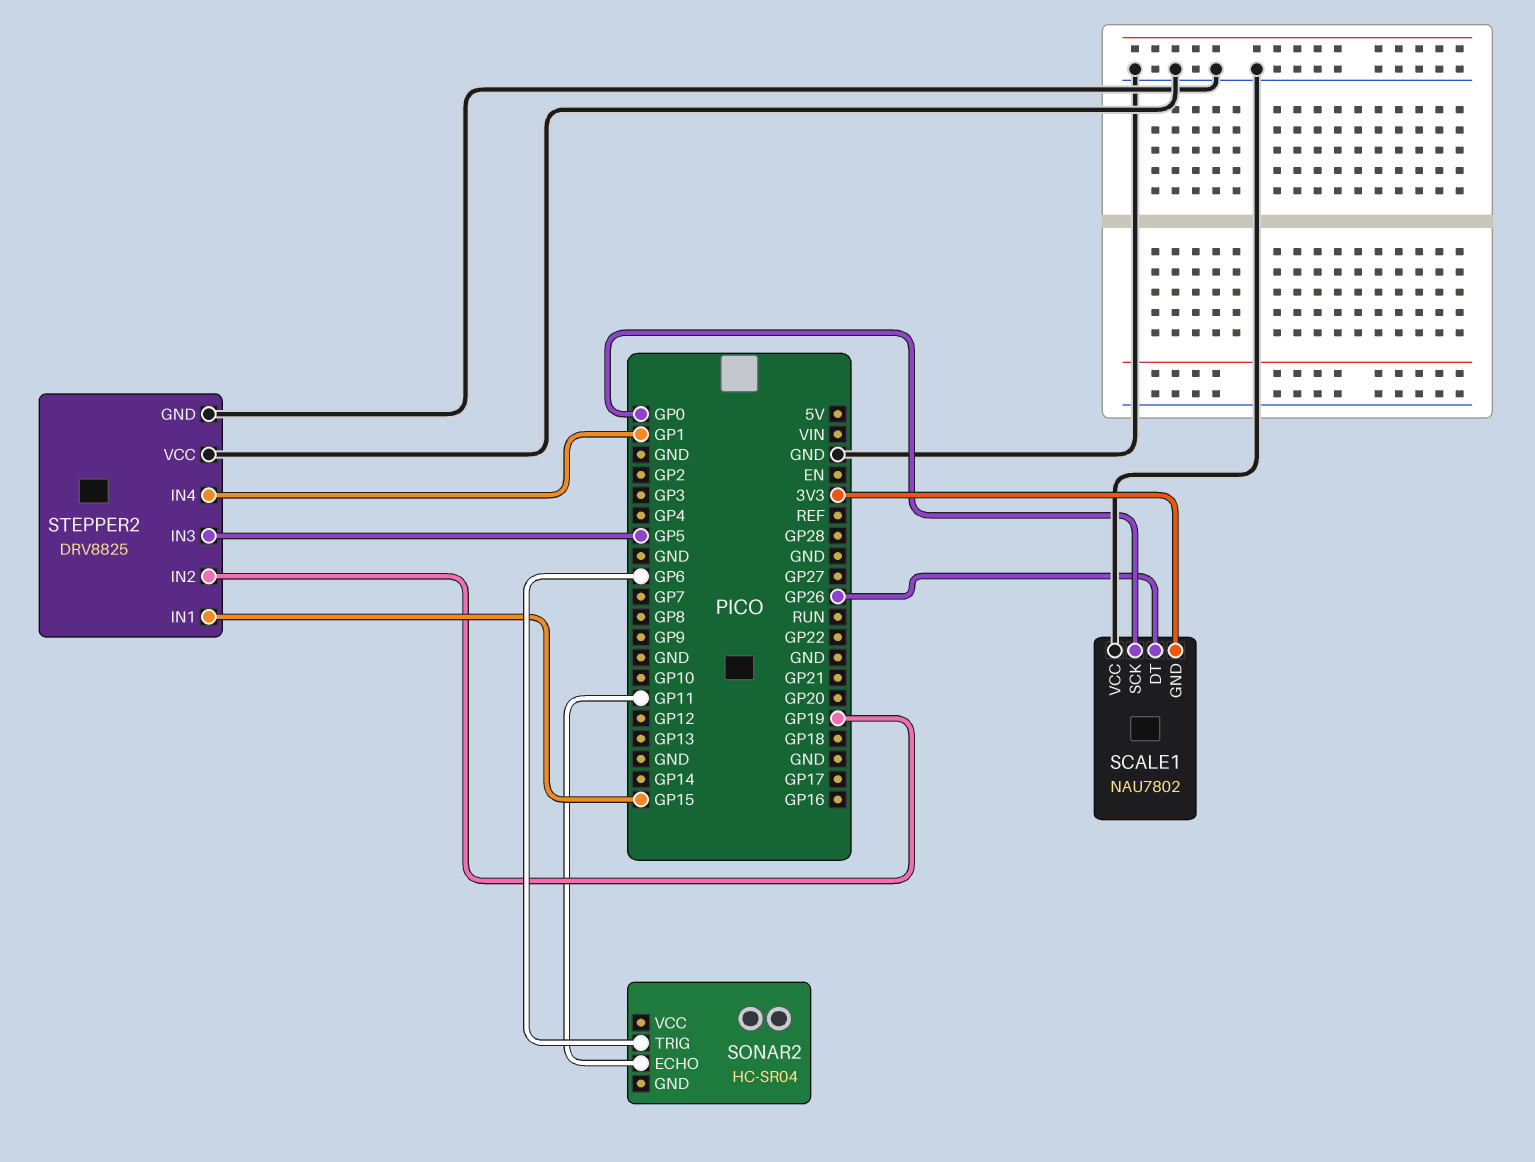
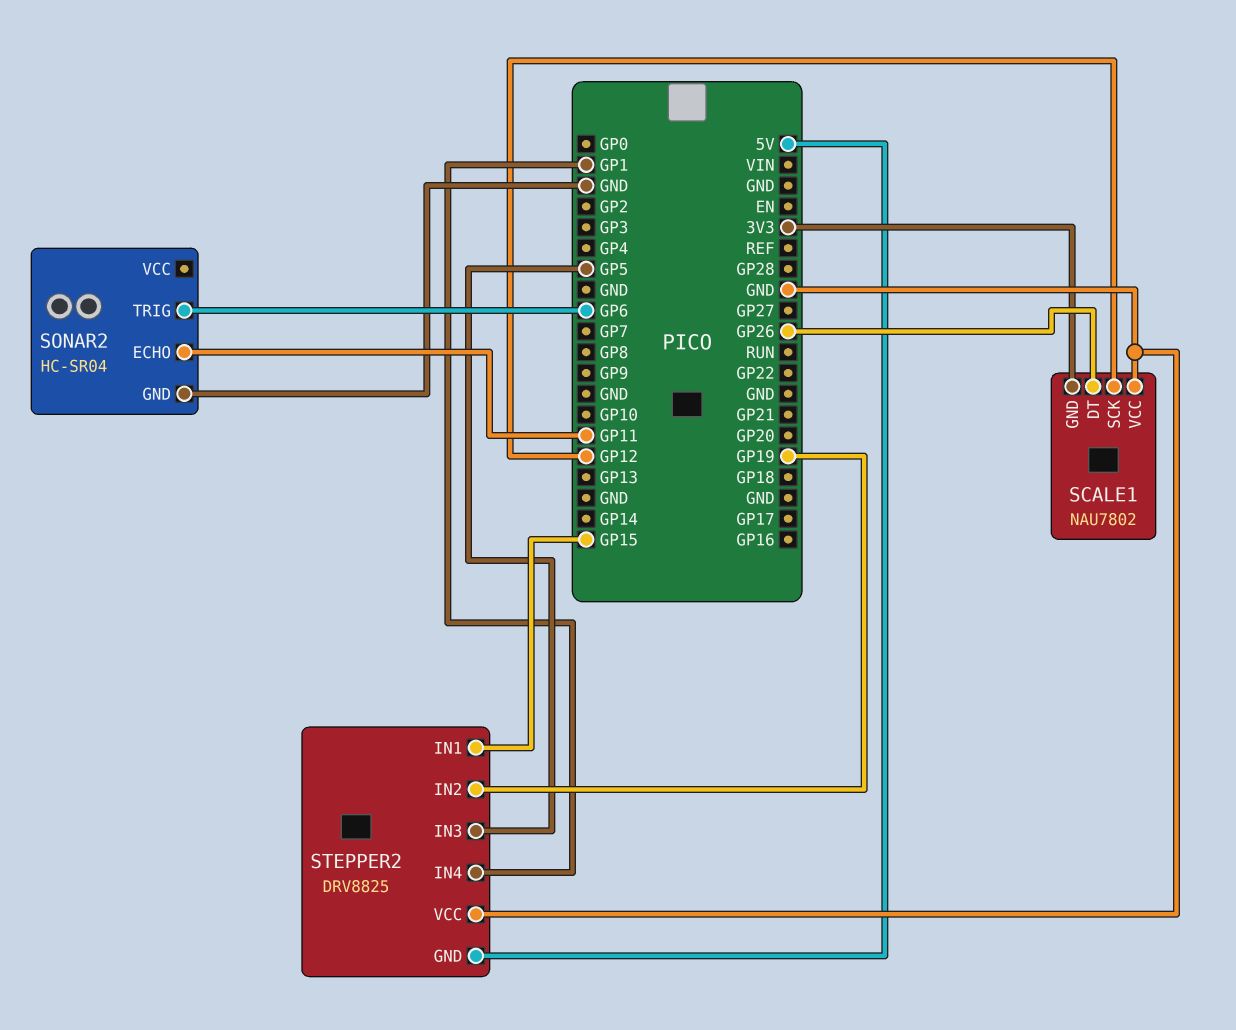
SCALE1 pin SCK: GP0 -> GP12
SONAR2 pin GND: none -> GND
STEPPER2 pin GND: GND -> 5V

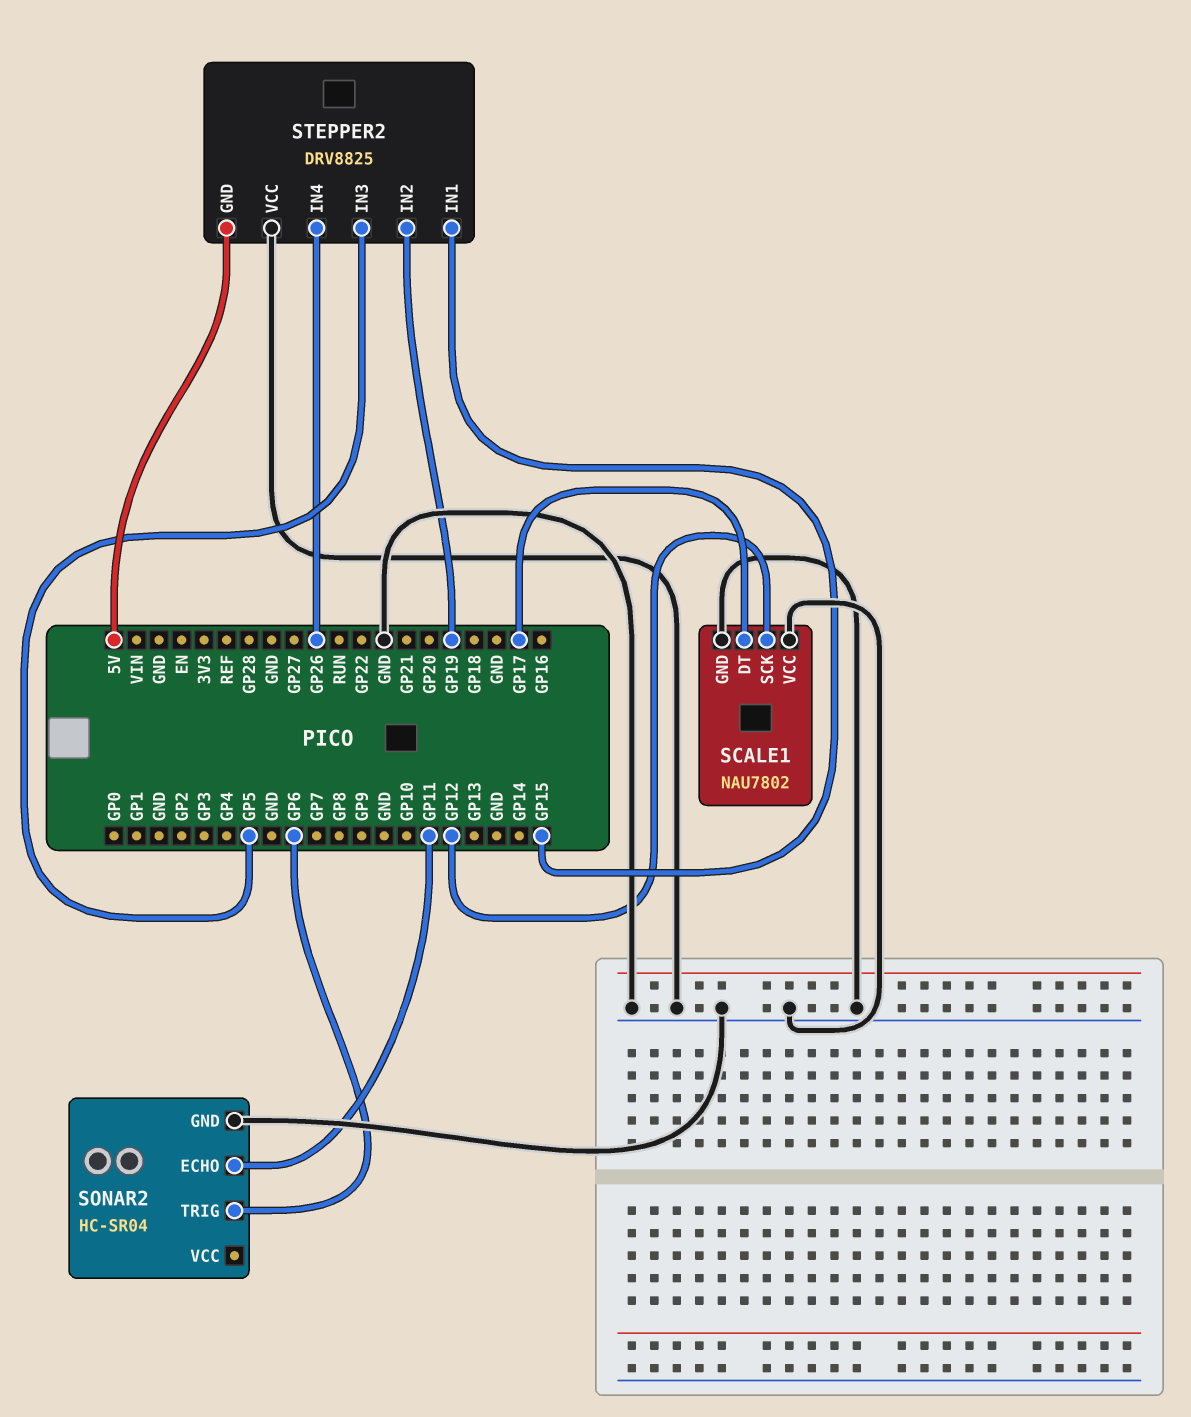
SCALE1 pin DT: GP26 -> GP17
SCALE1 pin GND: 3V3 -> GND
STEPPER2 pin IN4: GP1 -> GP26

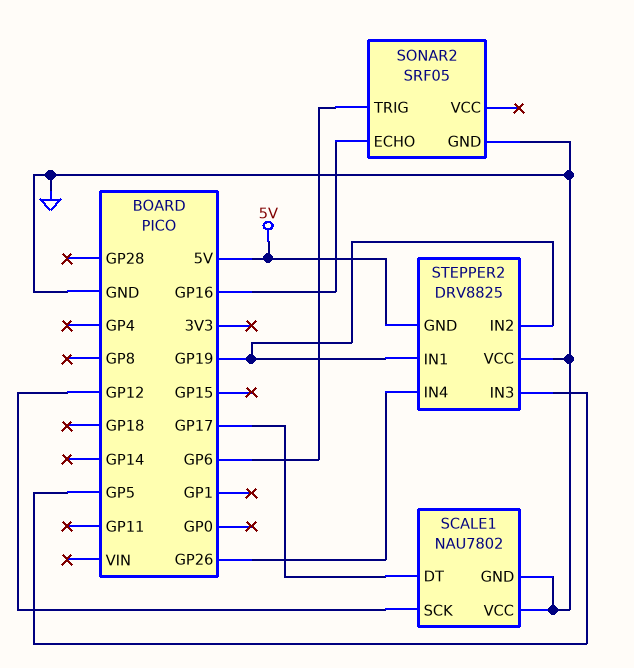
SONAR2: HC-SR04 -> SRF05
SONAR2 pin ECHO: GP11 -> GP16
STEPPER2 pin IN1: GP15 -> GP19

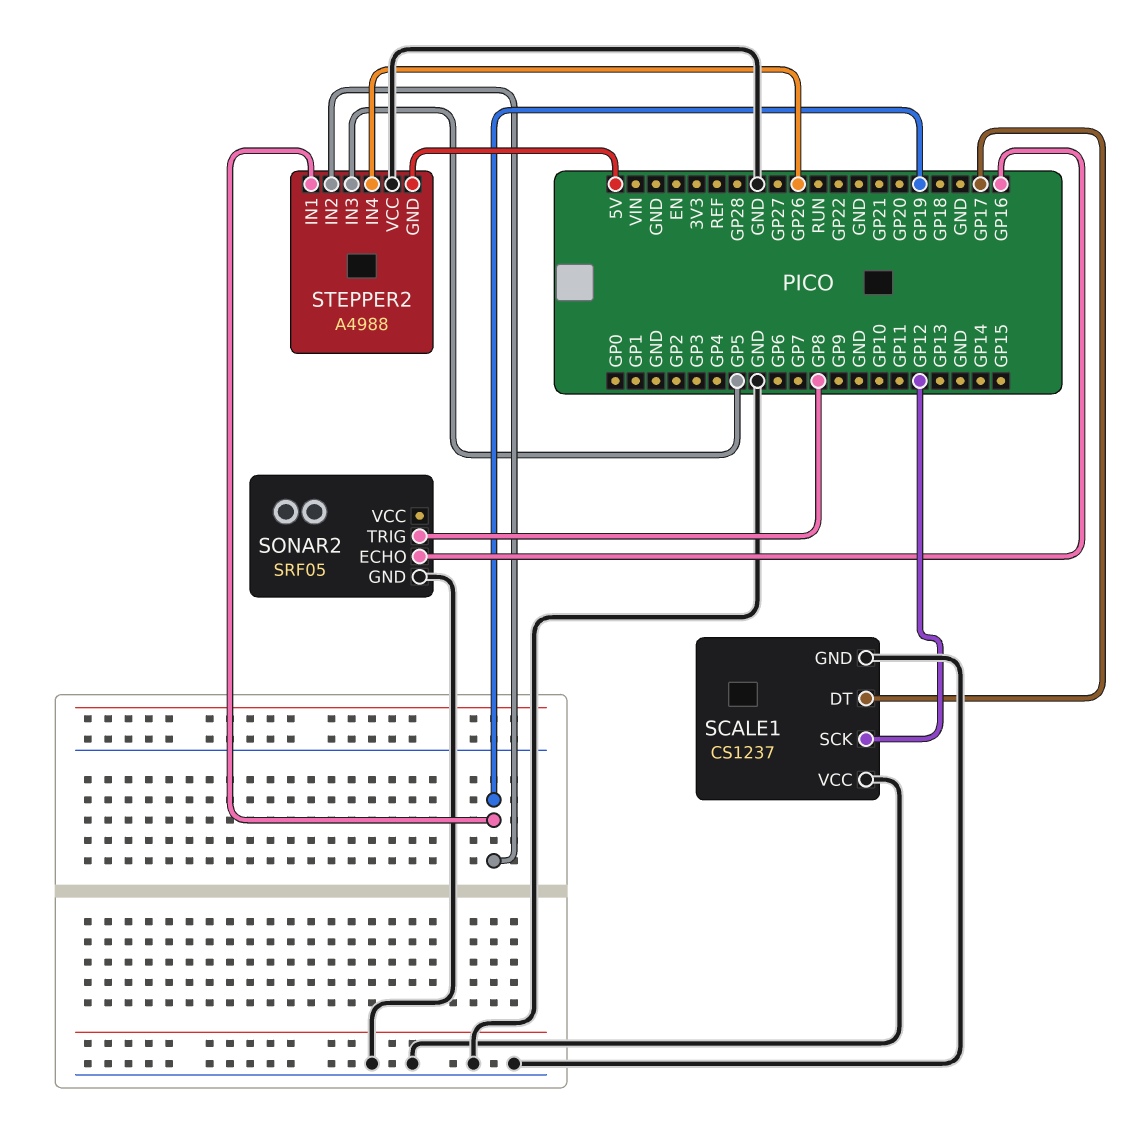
SCALE1: NAU7802 -> CS1237
SONAR2 pin TRIG: GP6 -> GP8
STEPPER2: DRV8825 -> A4988

